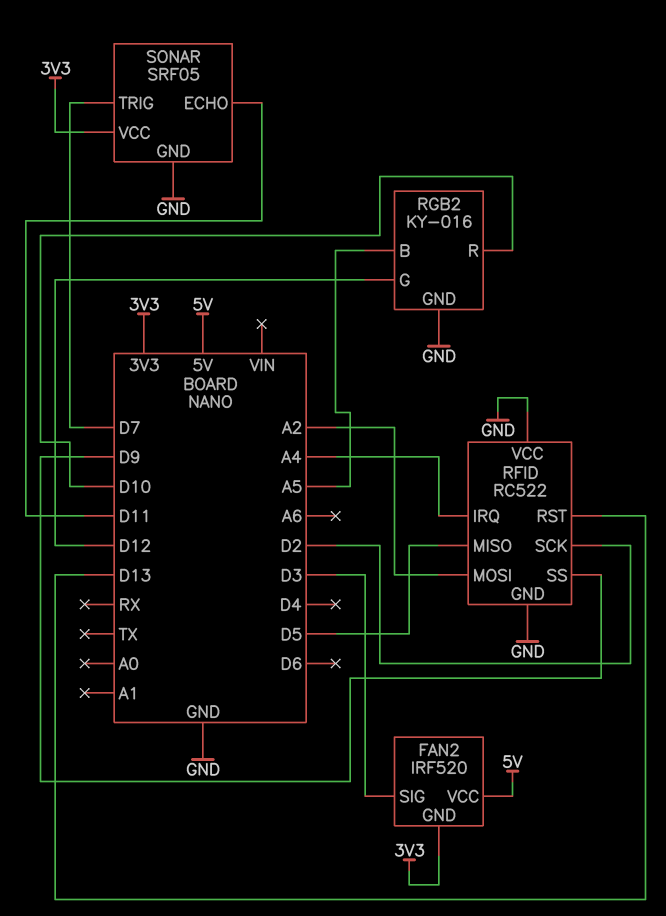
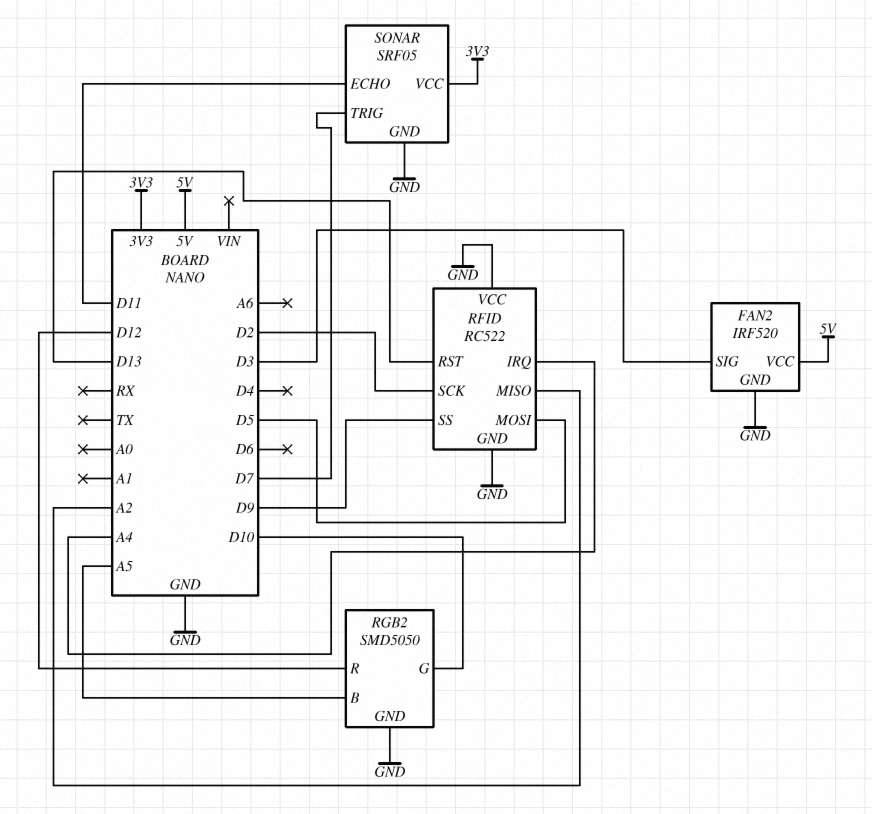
FAN2 pin GND: 3V3 -> GND
RFID pin MISO: D5 -> A2
RFID pin MOSI: A2 -> D5
RGB2: KY-016 -> SMD5050
RGB2 pin G: D12 -> D10
RGB2 pin R: D10 -> D12

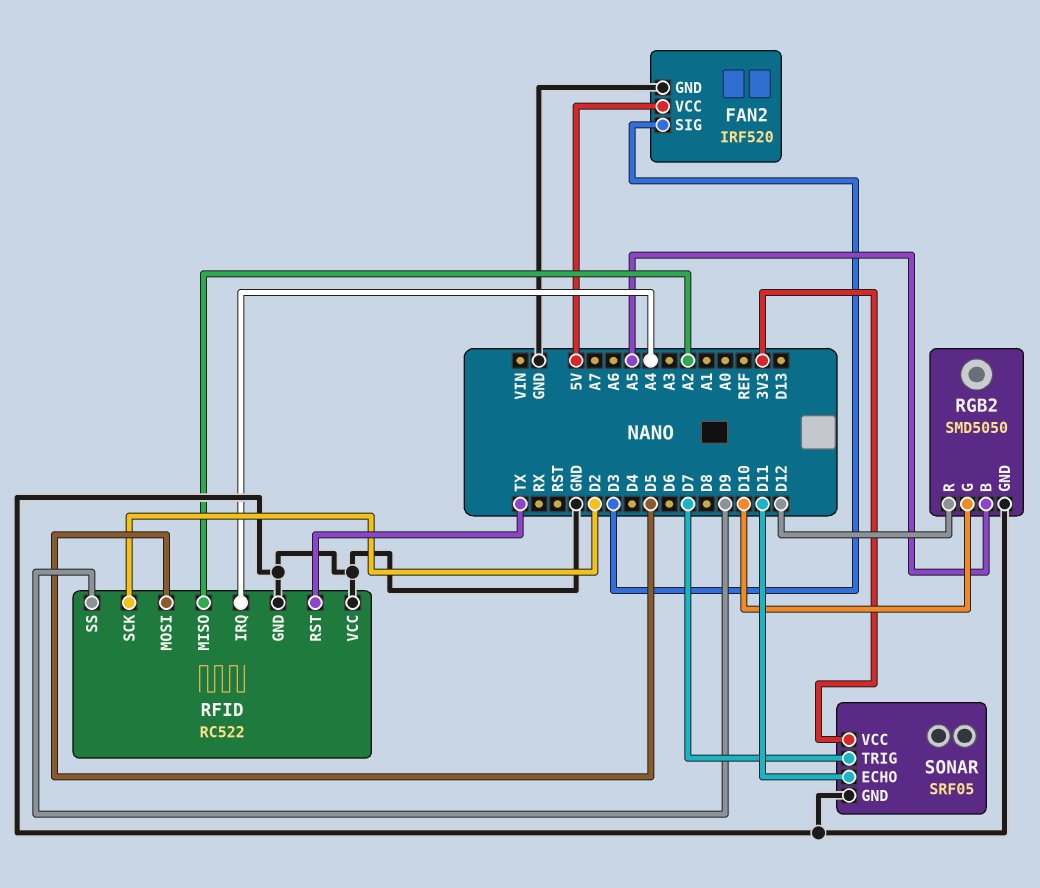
RFID pin RST: D13 -> TX

